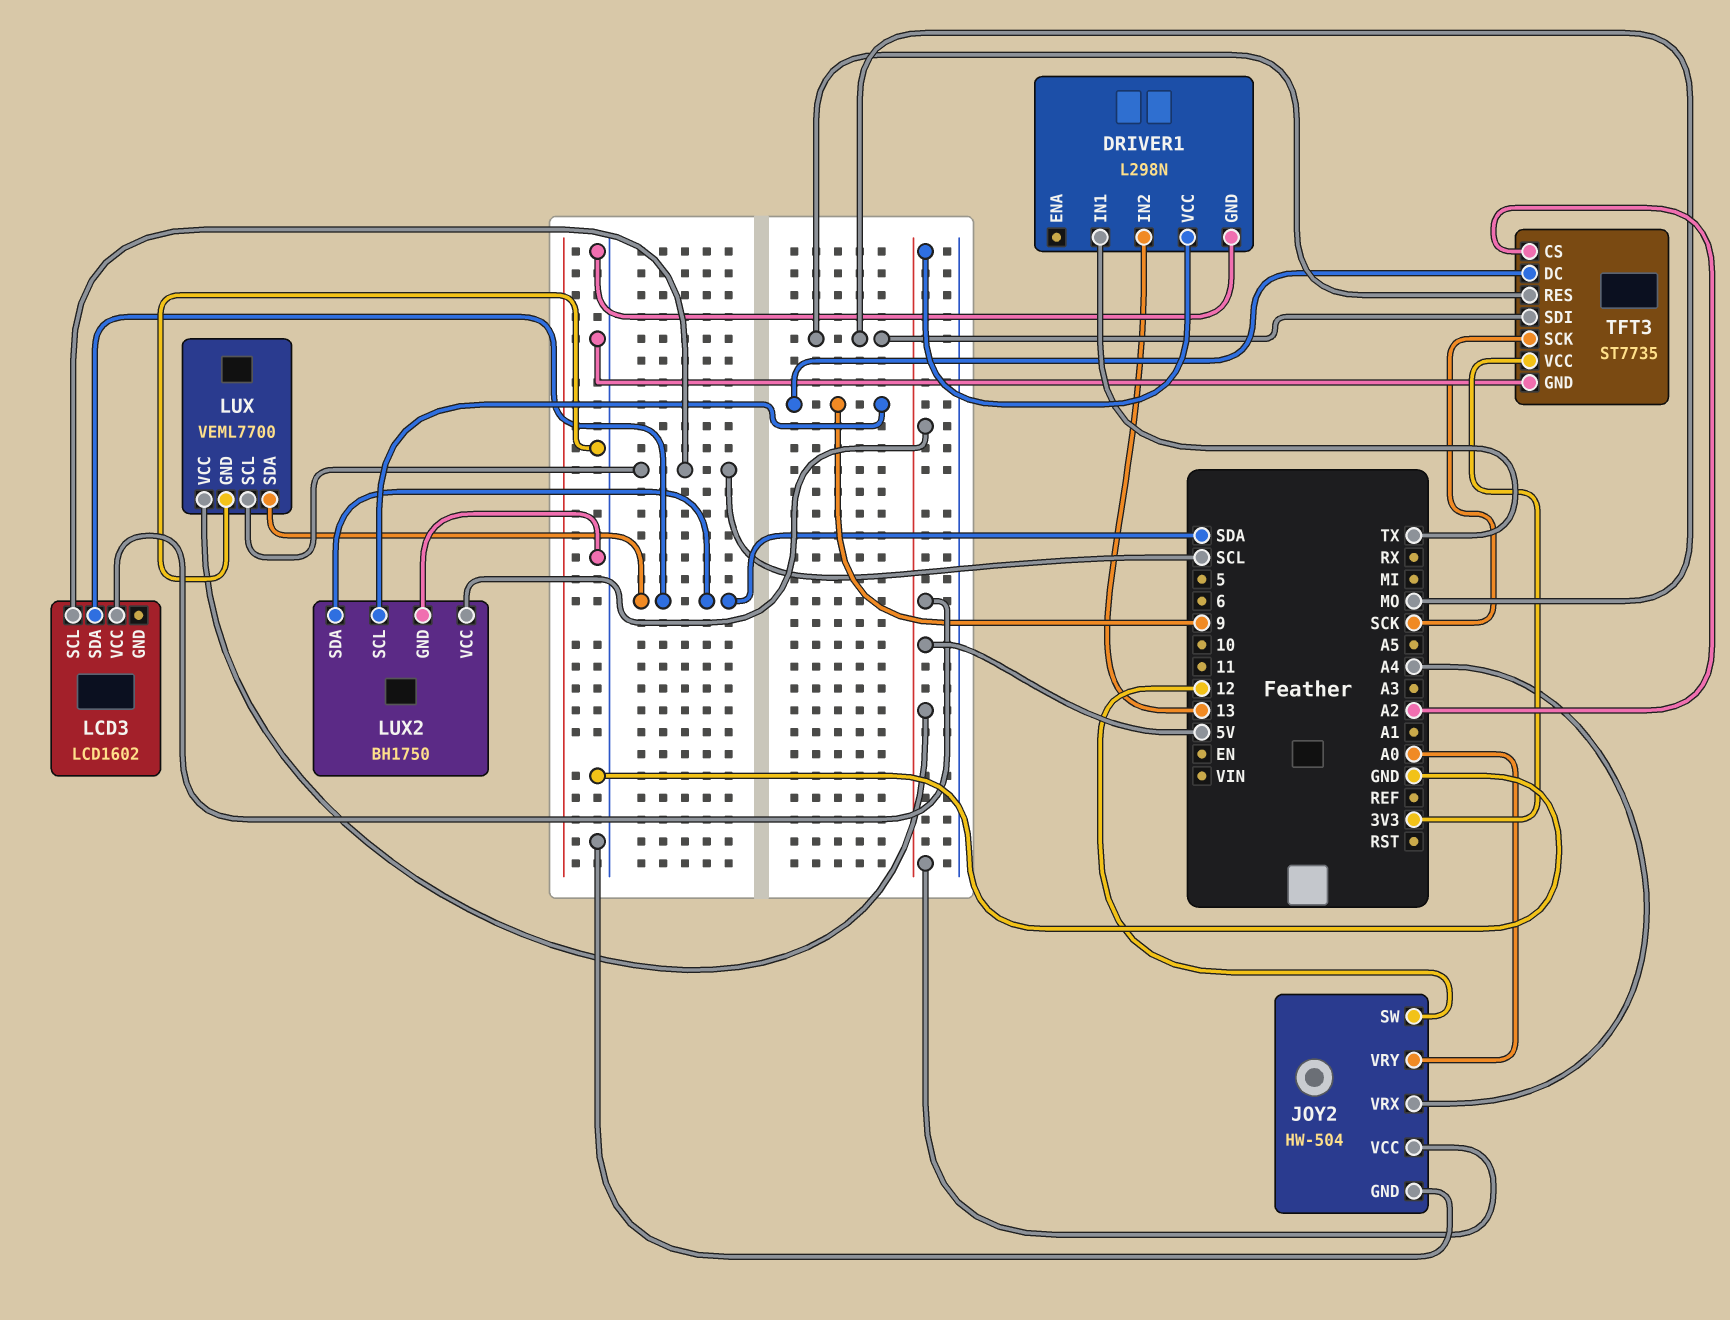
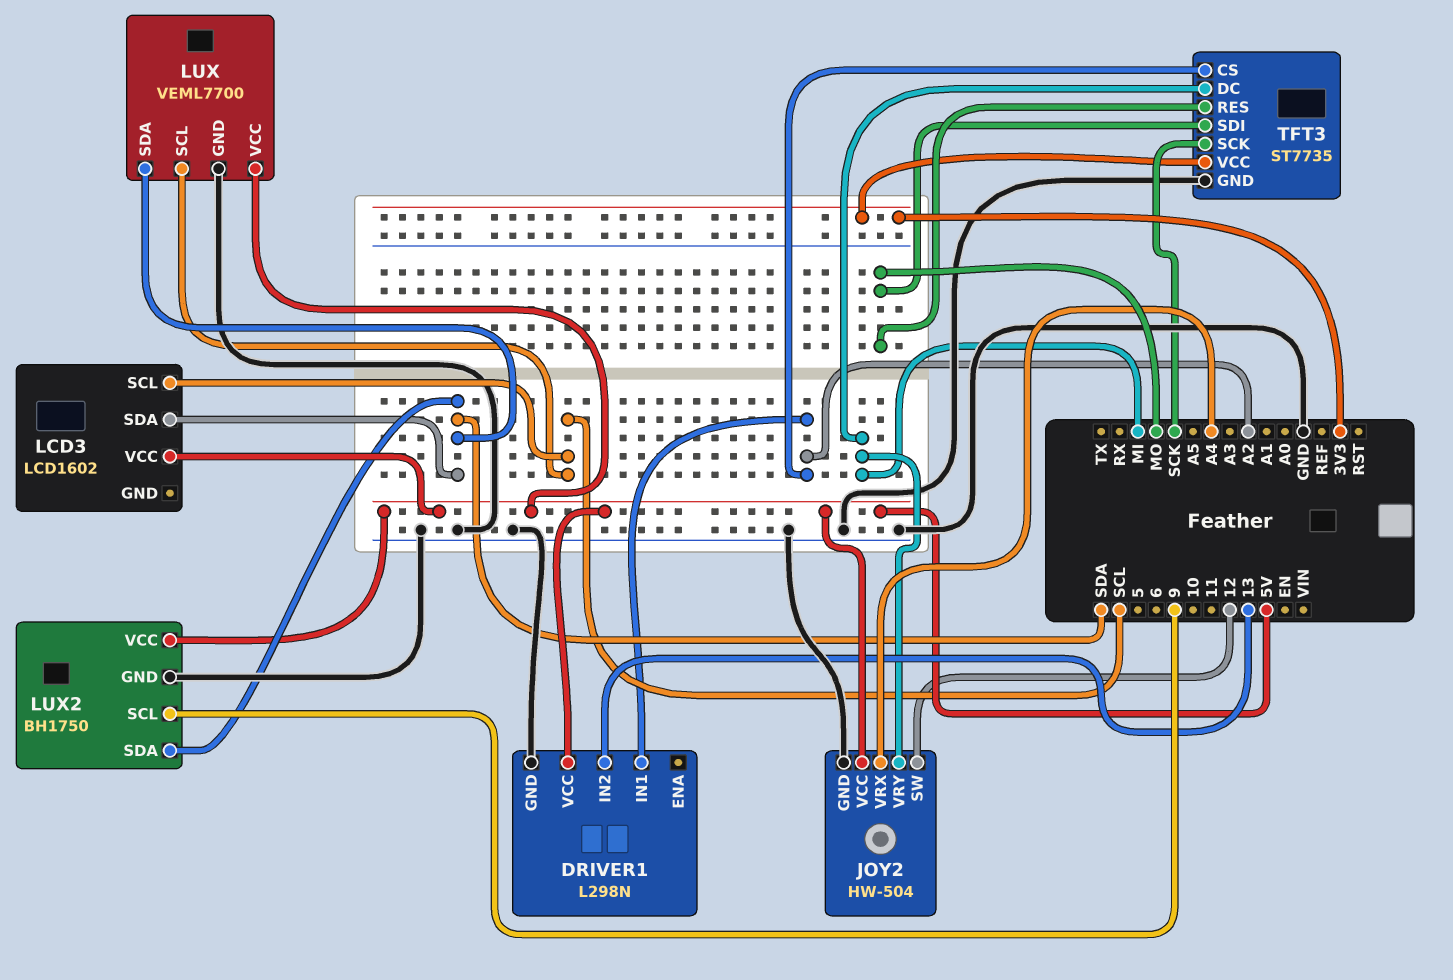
DRIVER1 pin IN1: TX -> A2
JOY2 pin VRY: A0 -> MI
TFT3 pin DC: 9 -> MI

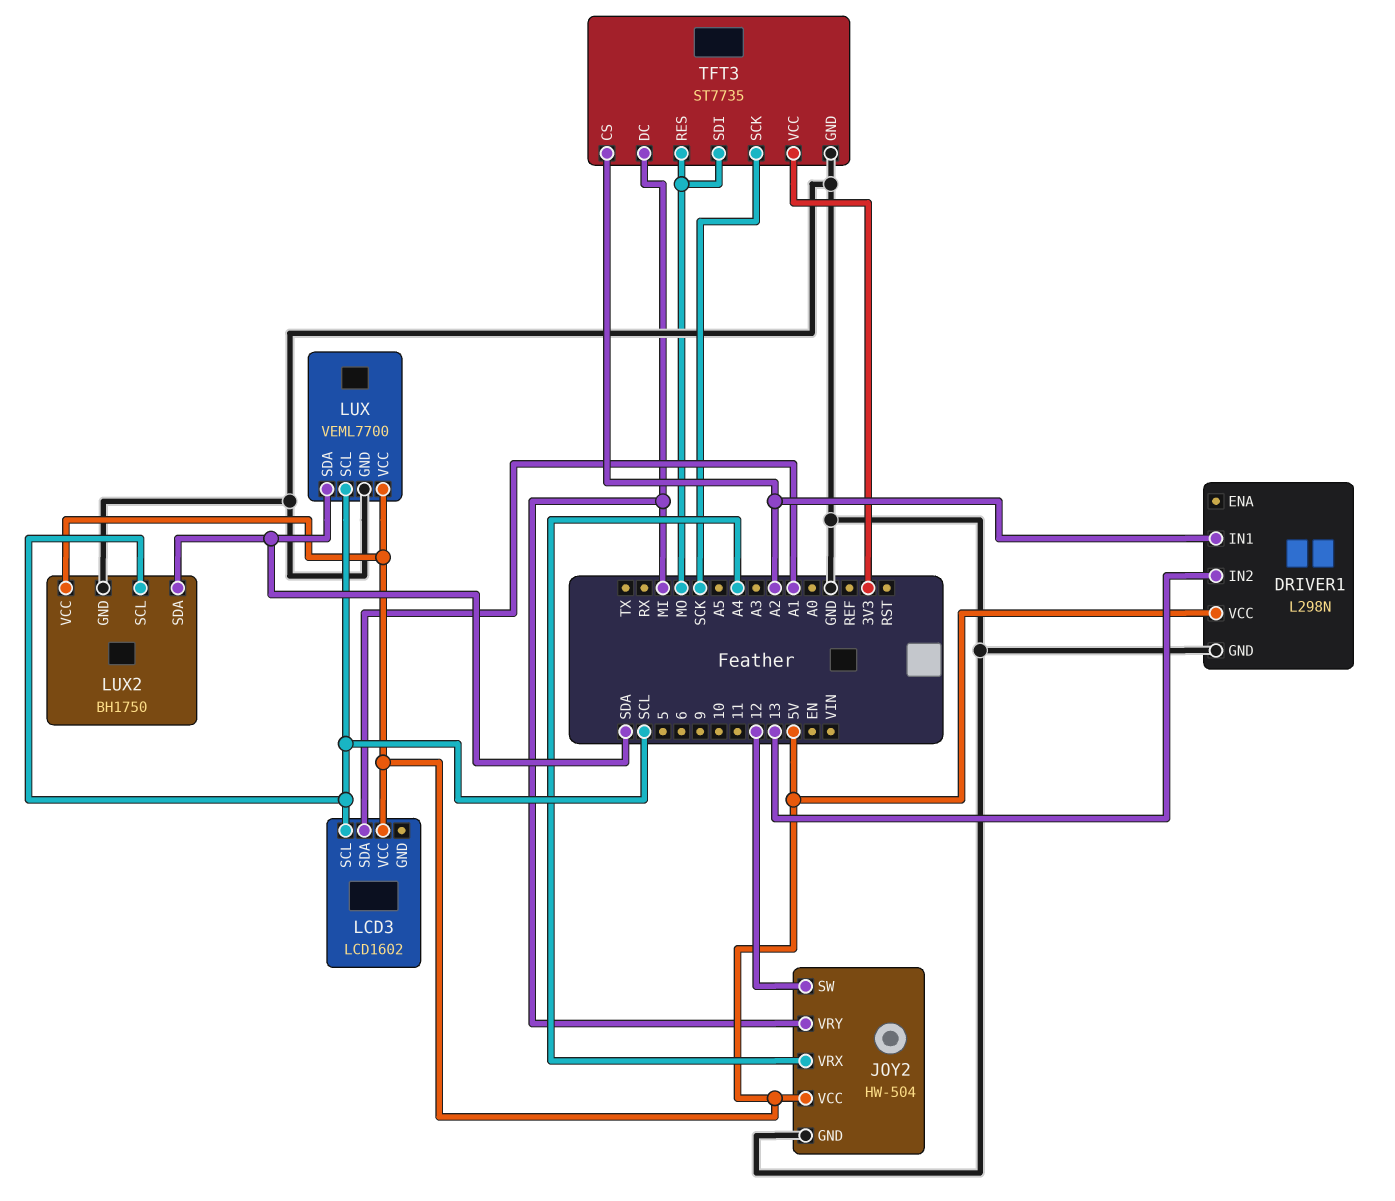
LCD3 pin SDA: SDA -> A1
LUX2 pin SCL: 9 -> SCL

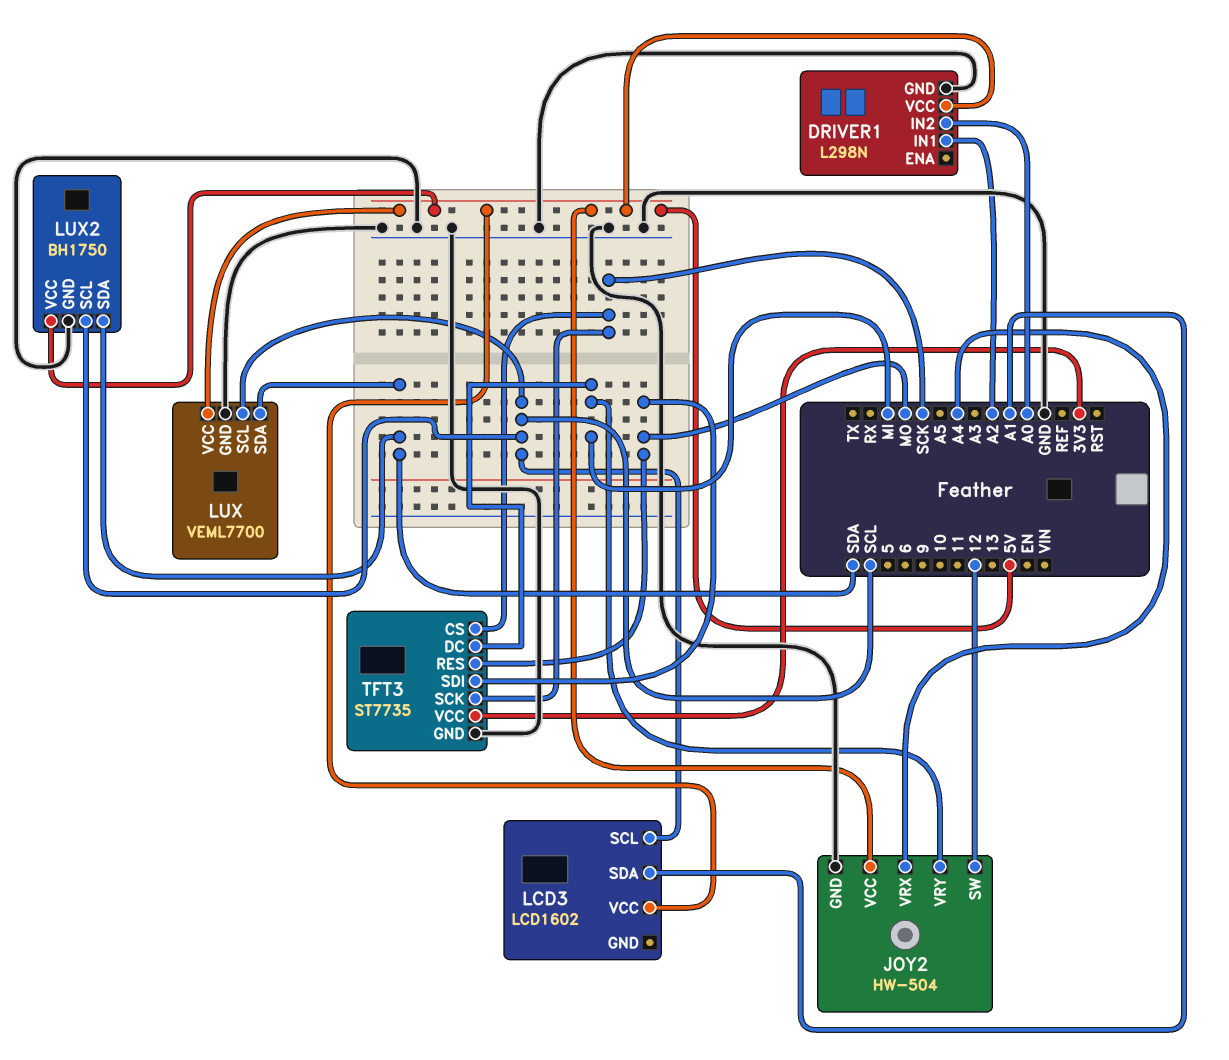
DRIVER1 pin IN2: 13 -> A0
TFT3 pin CS: A2 -> SCK

